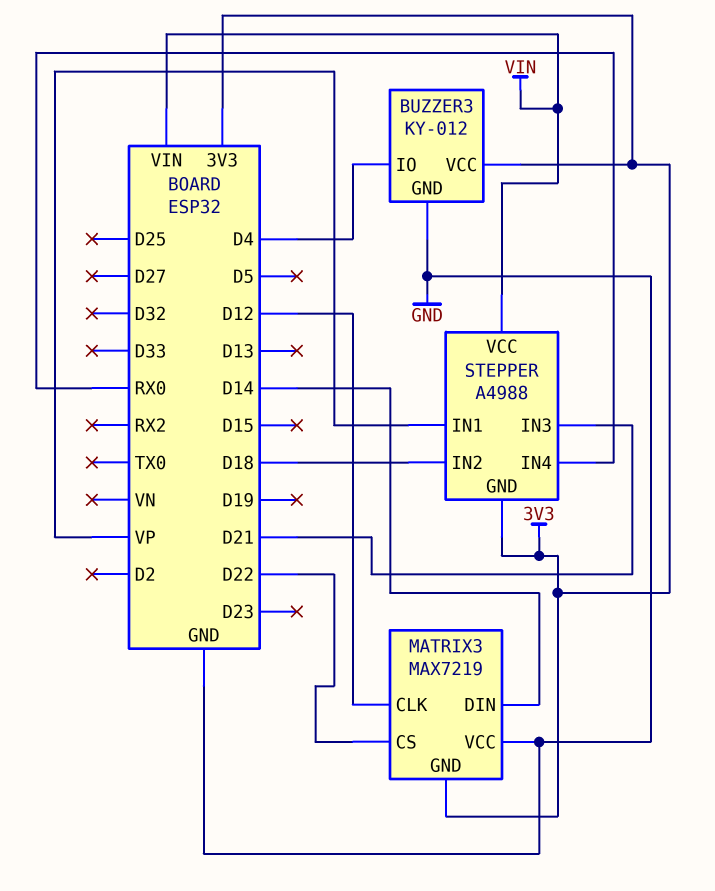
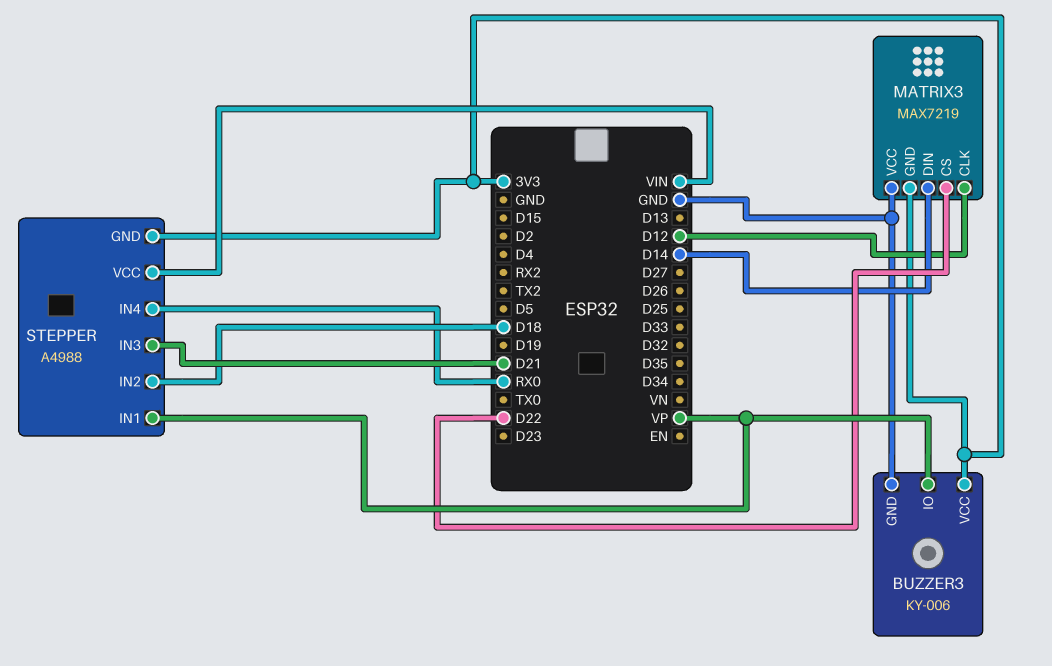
BUZZER3: KY-012 -> KY-006
BUZZER3 pin IO: D4 -> VP

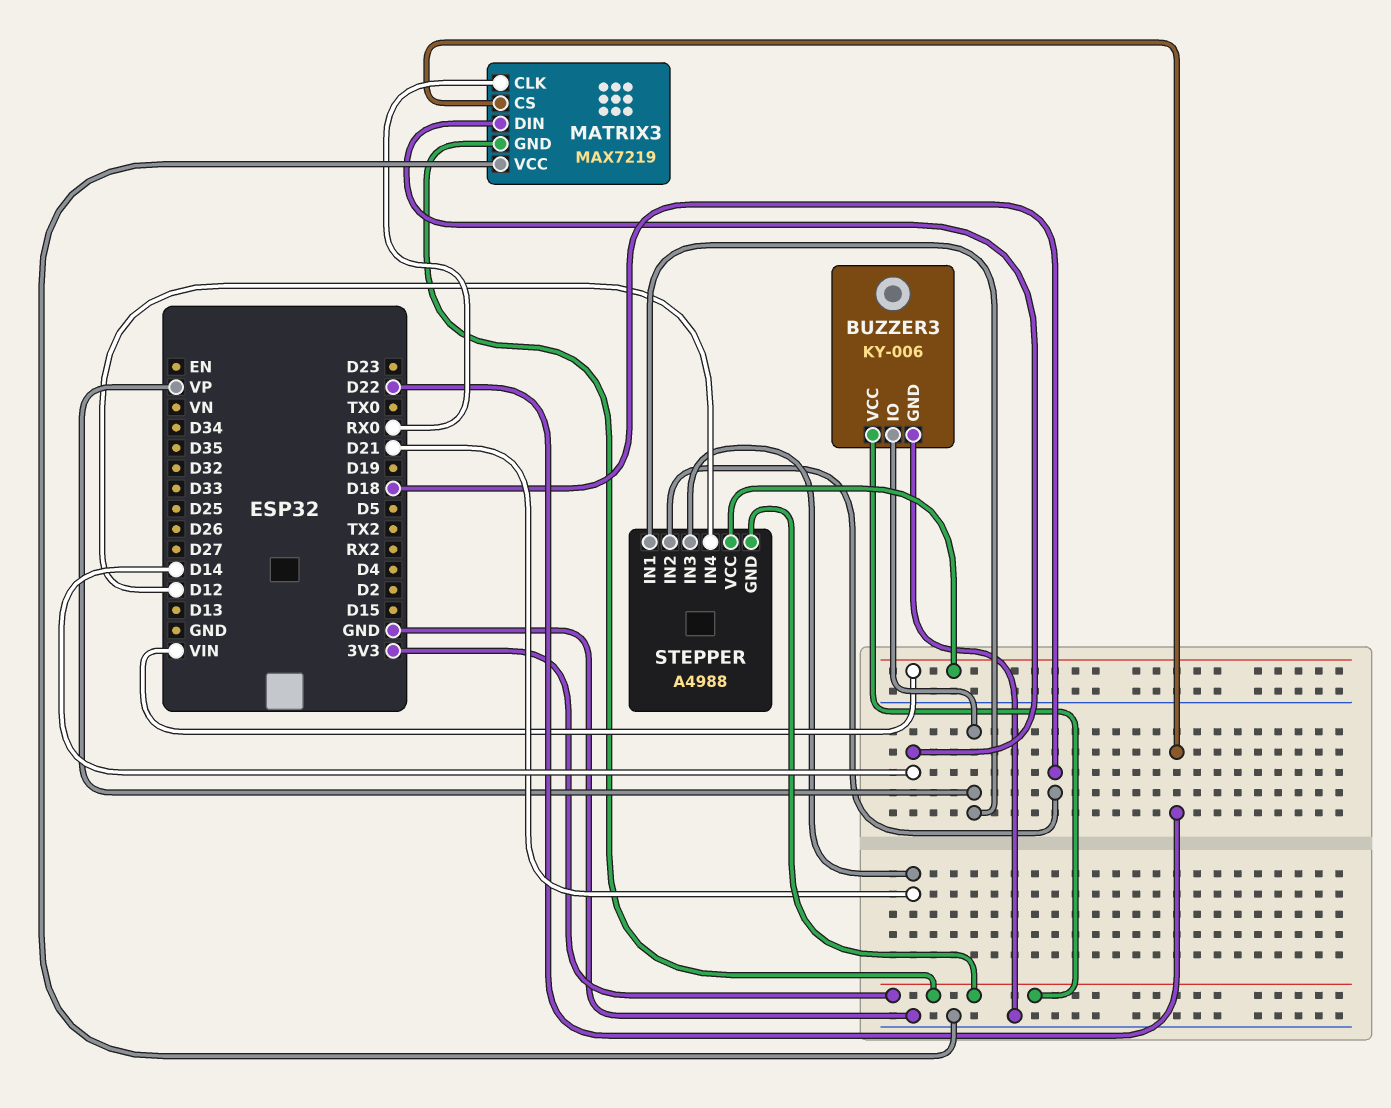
MATRIX3 pin CLK: D12 -> RX0
STEPPER pin IN4: RX0 -> D12

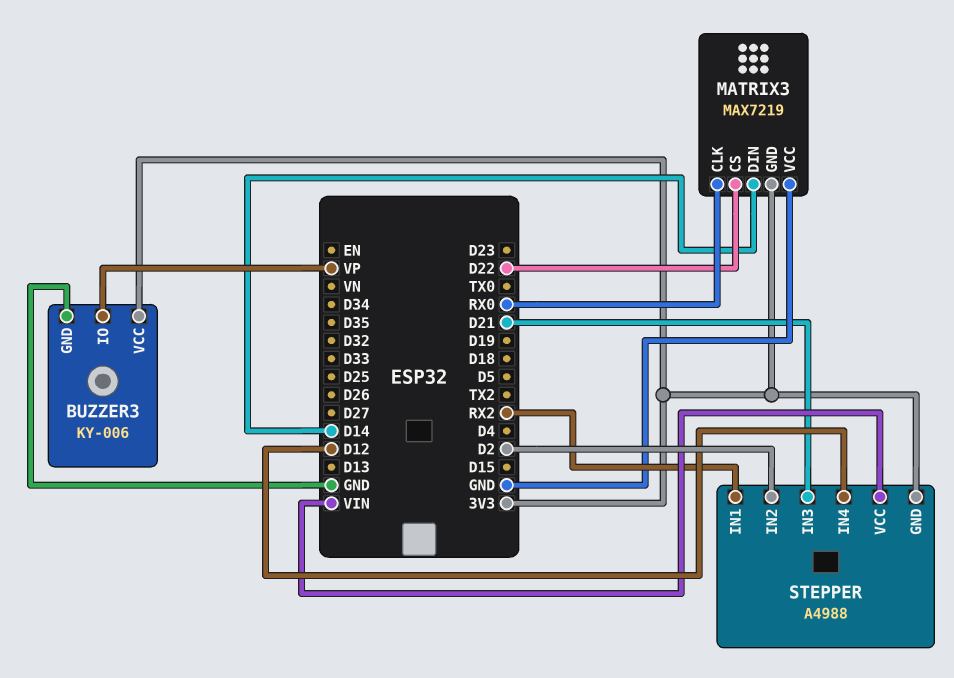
STEPPER pin IN1: VP -> RX2
STEPPER pin IN2: D18 -> D2

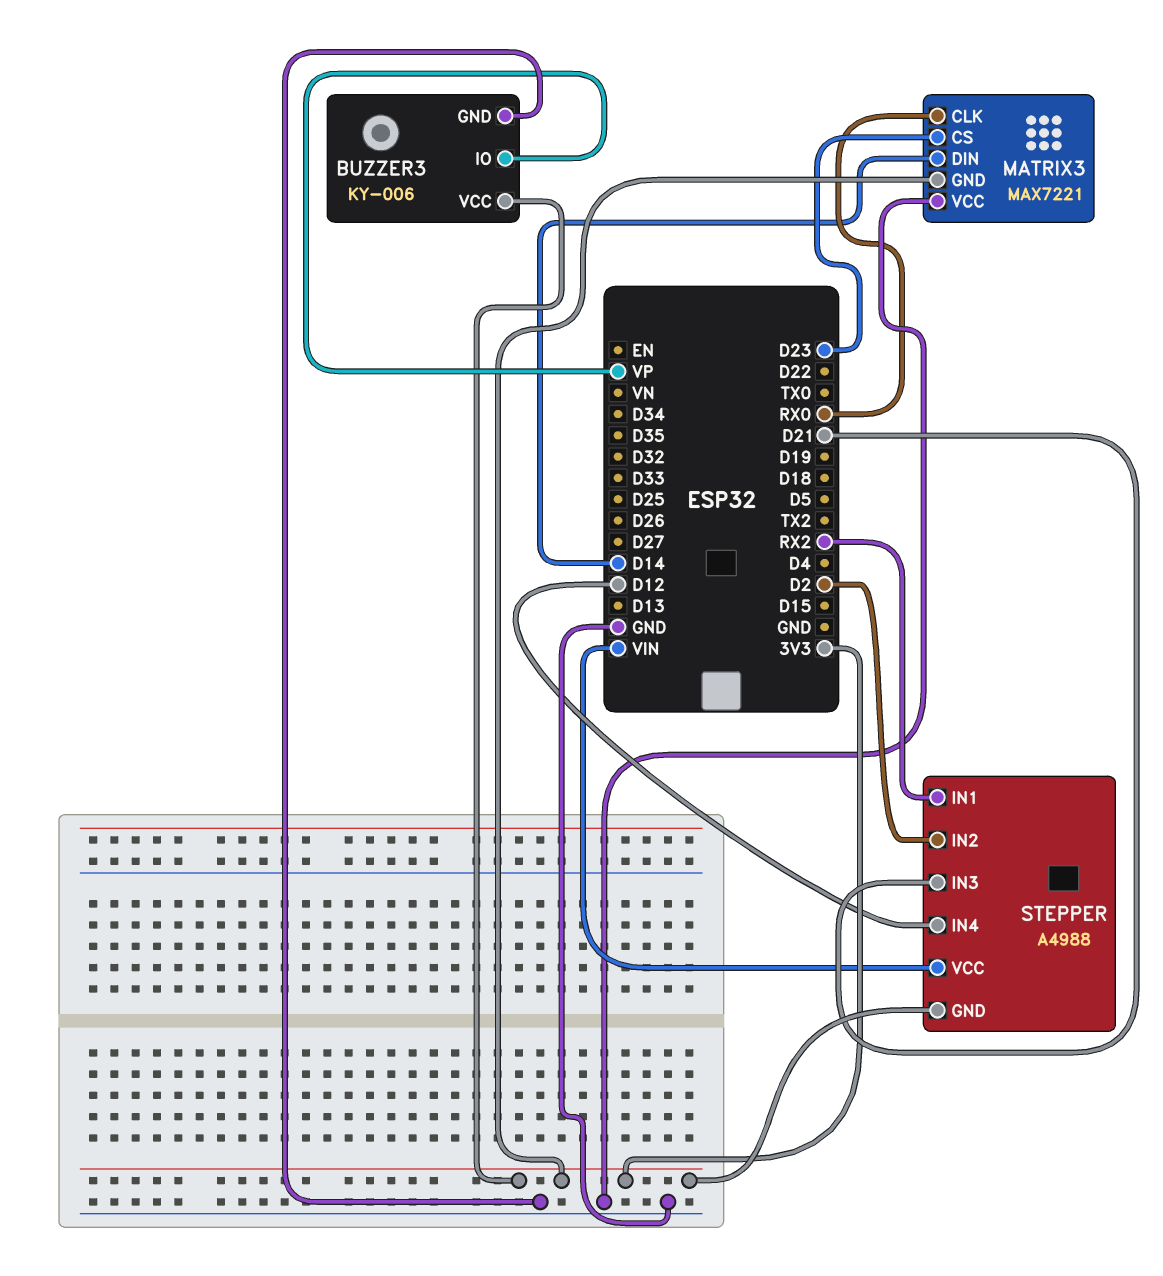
MATRIX3: MAX7219 -> MAX7221
MATRIX3 pin CS: D22 -> D23

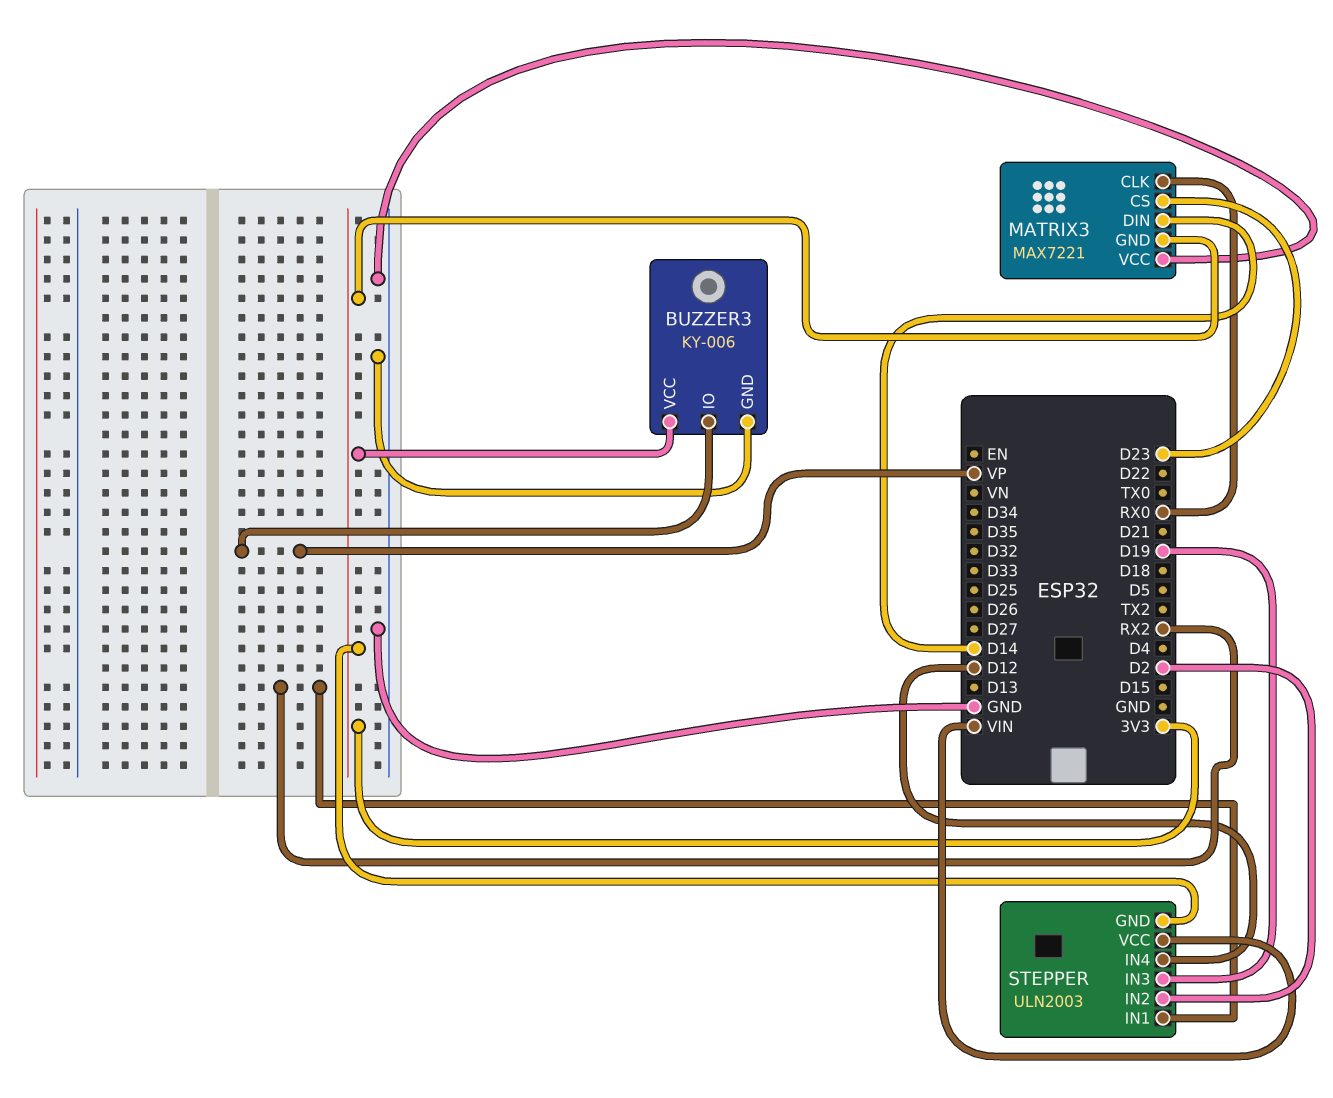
STEPPER: A4988 -> ULN2003
STEPPER pin IN3: D21 -> D19

